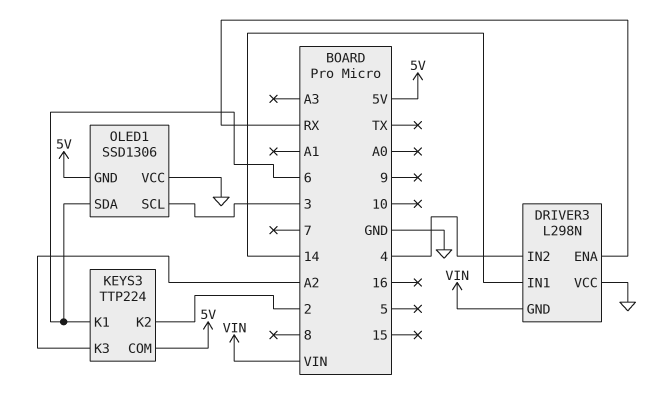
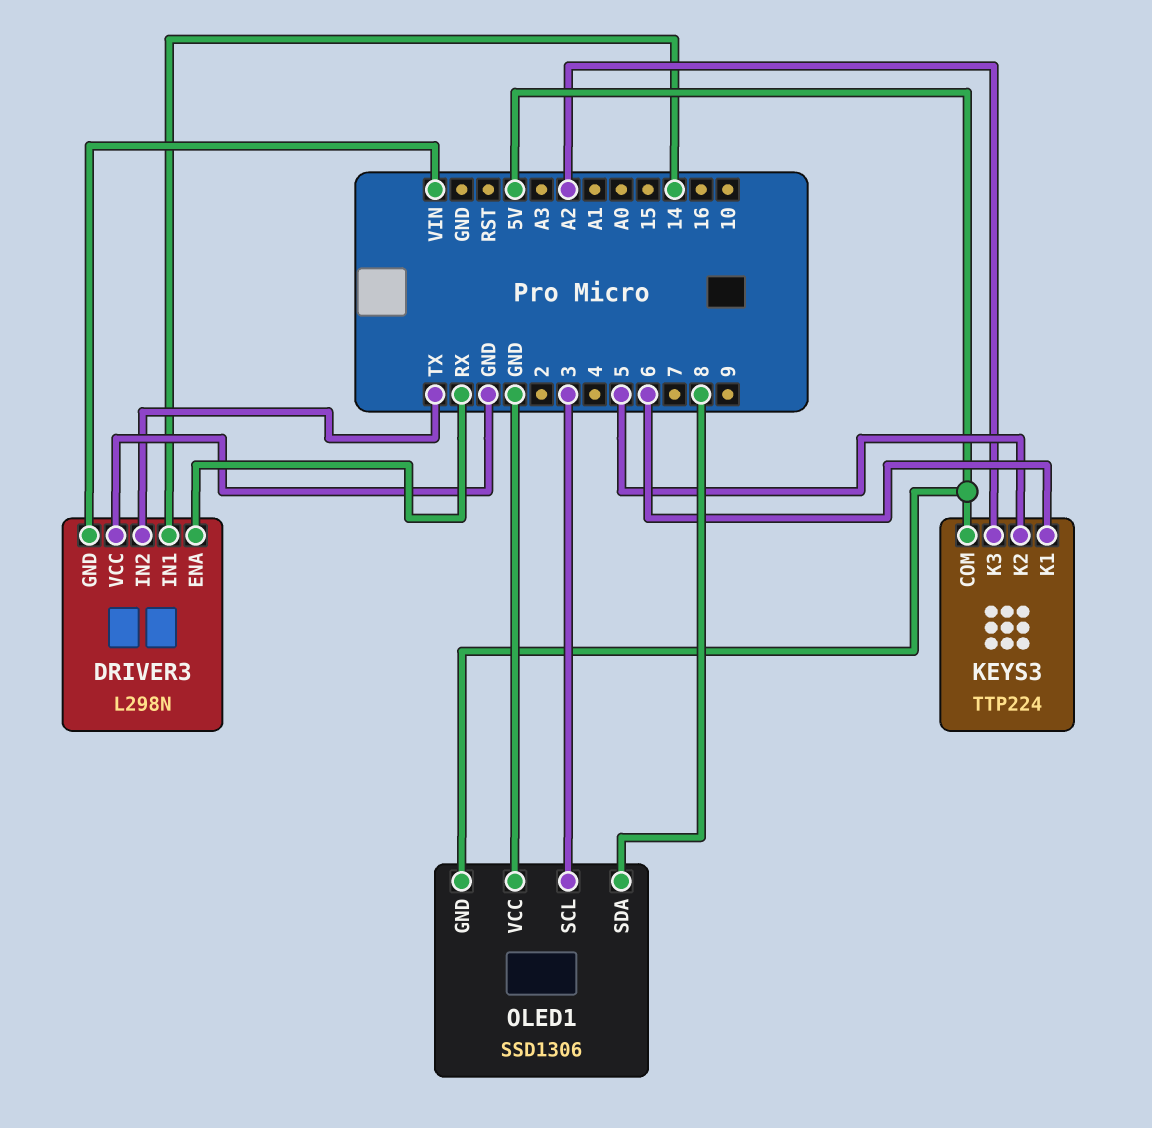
DRIVER3 pin IN2: 4 -> TX
KEYS3 pin K2: 2 -> 5
OLED1 pin SDA: 6 -> 8

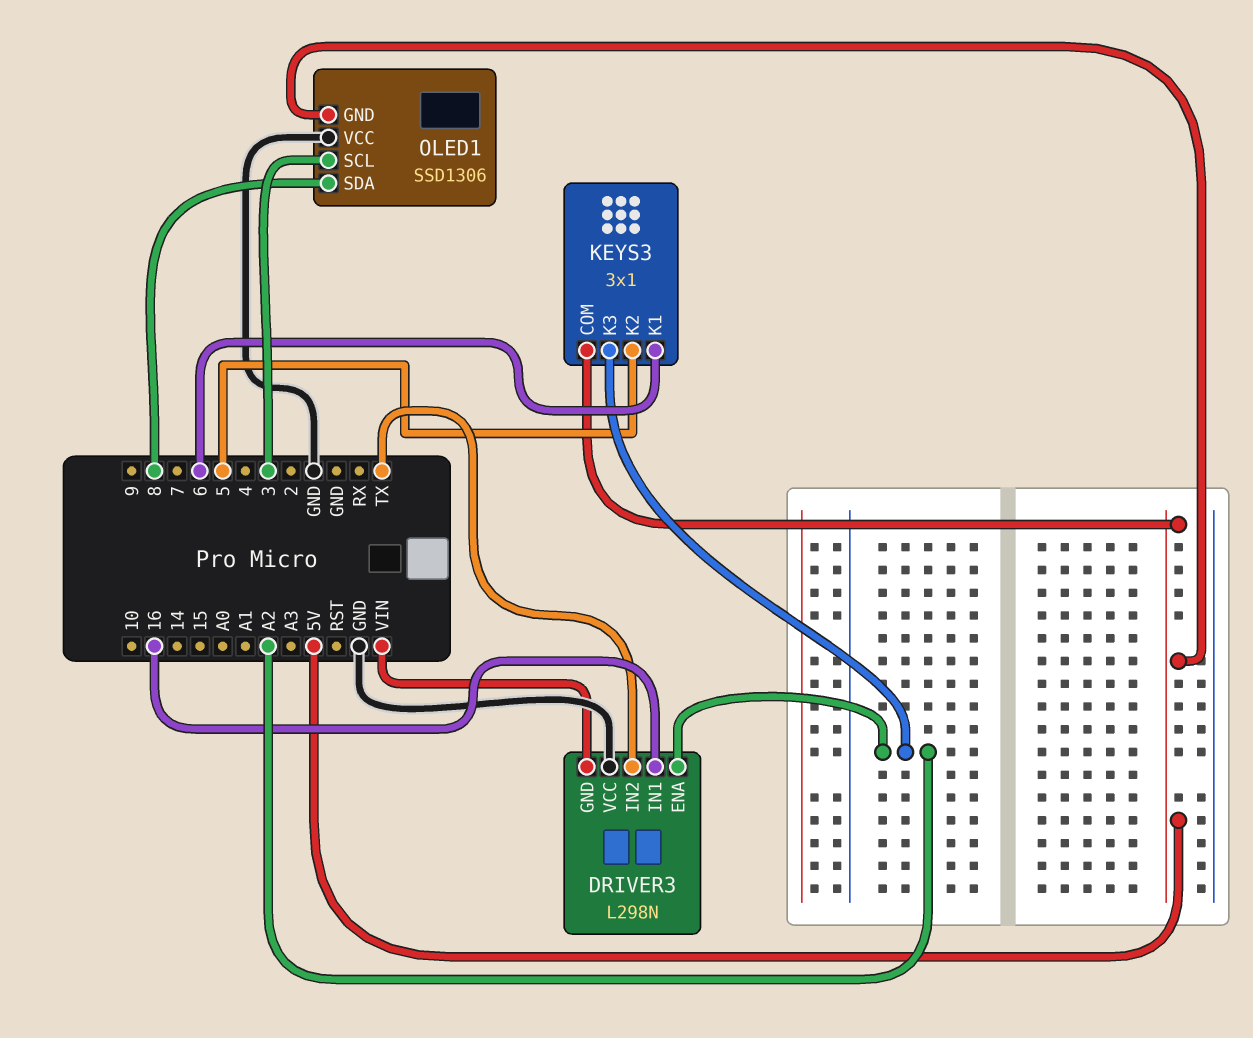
DRIVER3 pin ENA: RX -> A2
DRIVER3 pin IN1: 14 -> 16
KEYS3: TTP224 -> 3x1

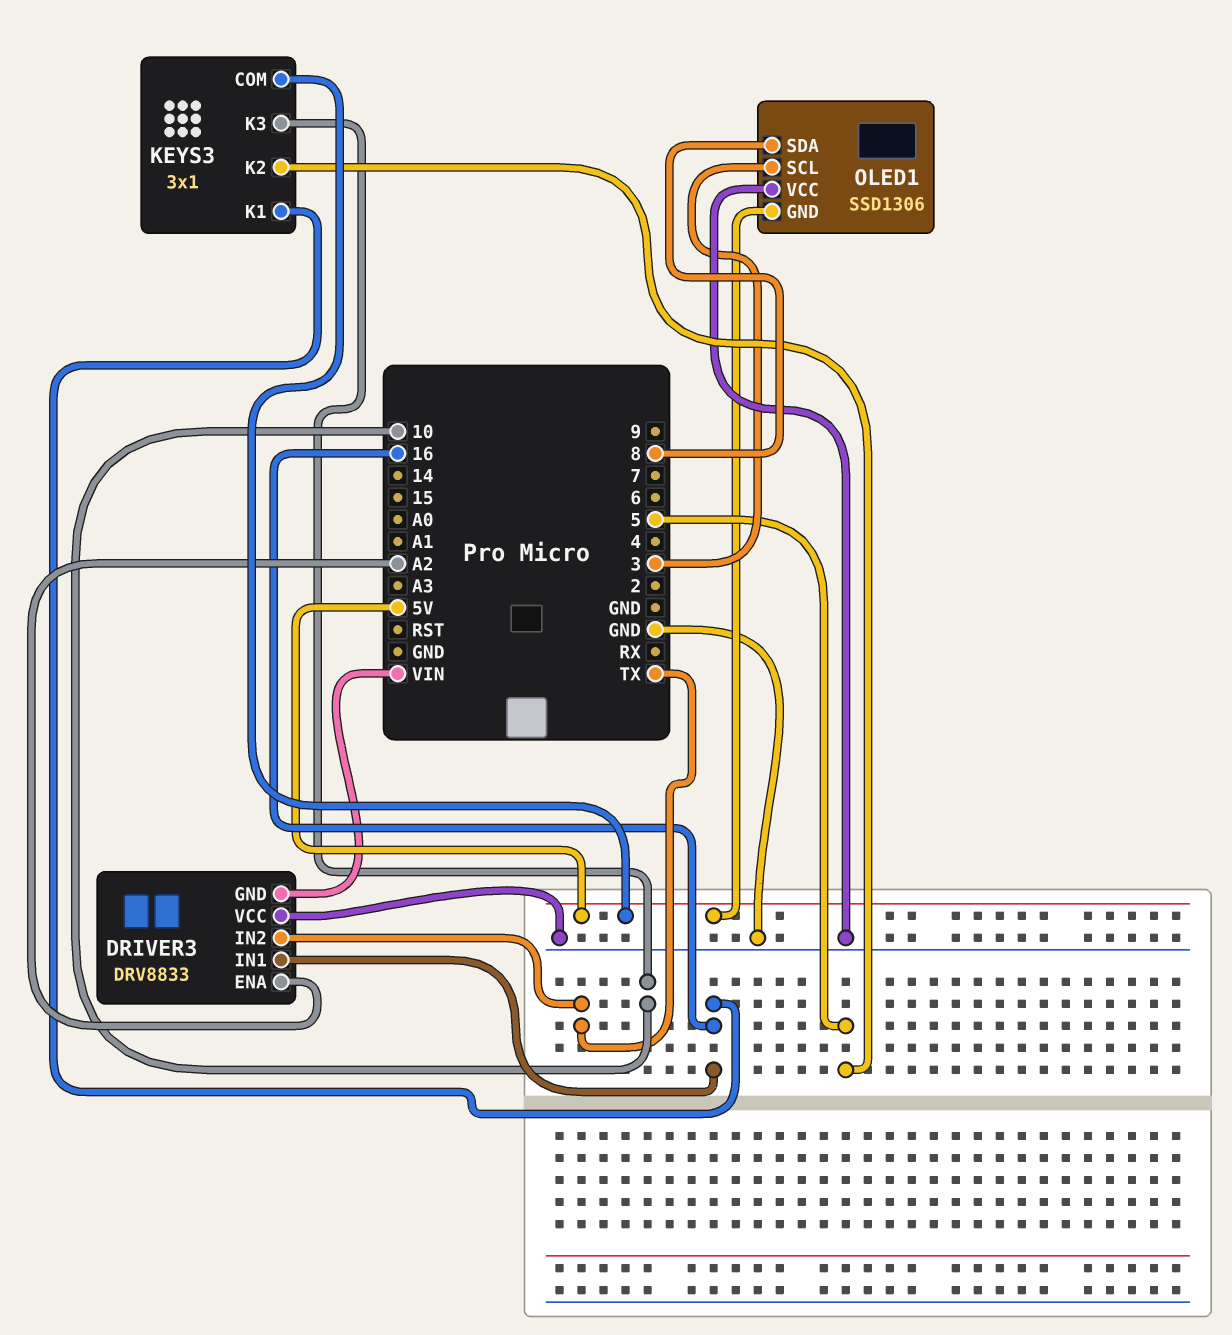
DRIVER3: L298N -> DRV8833
KEYS3 pin K1: 6 -> 16
KEYS3 pin K3: A2 -> 10

